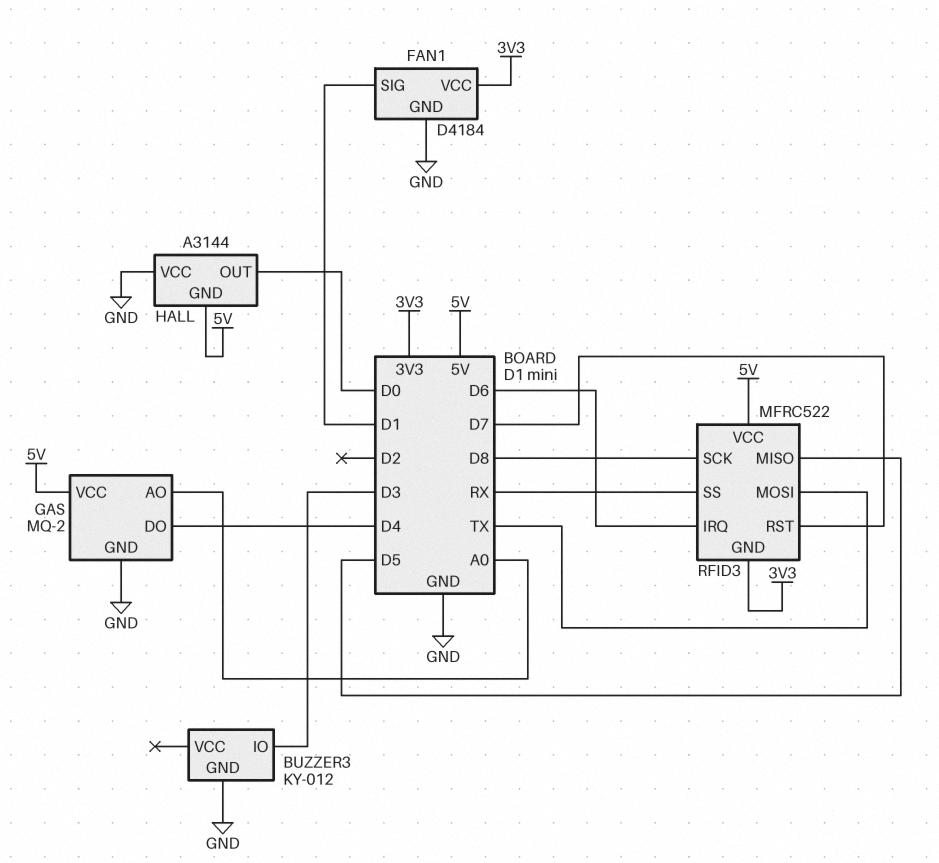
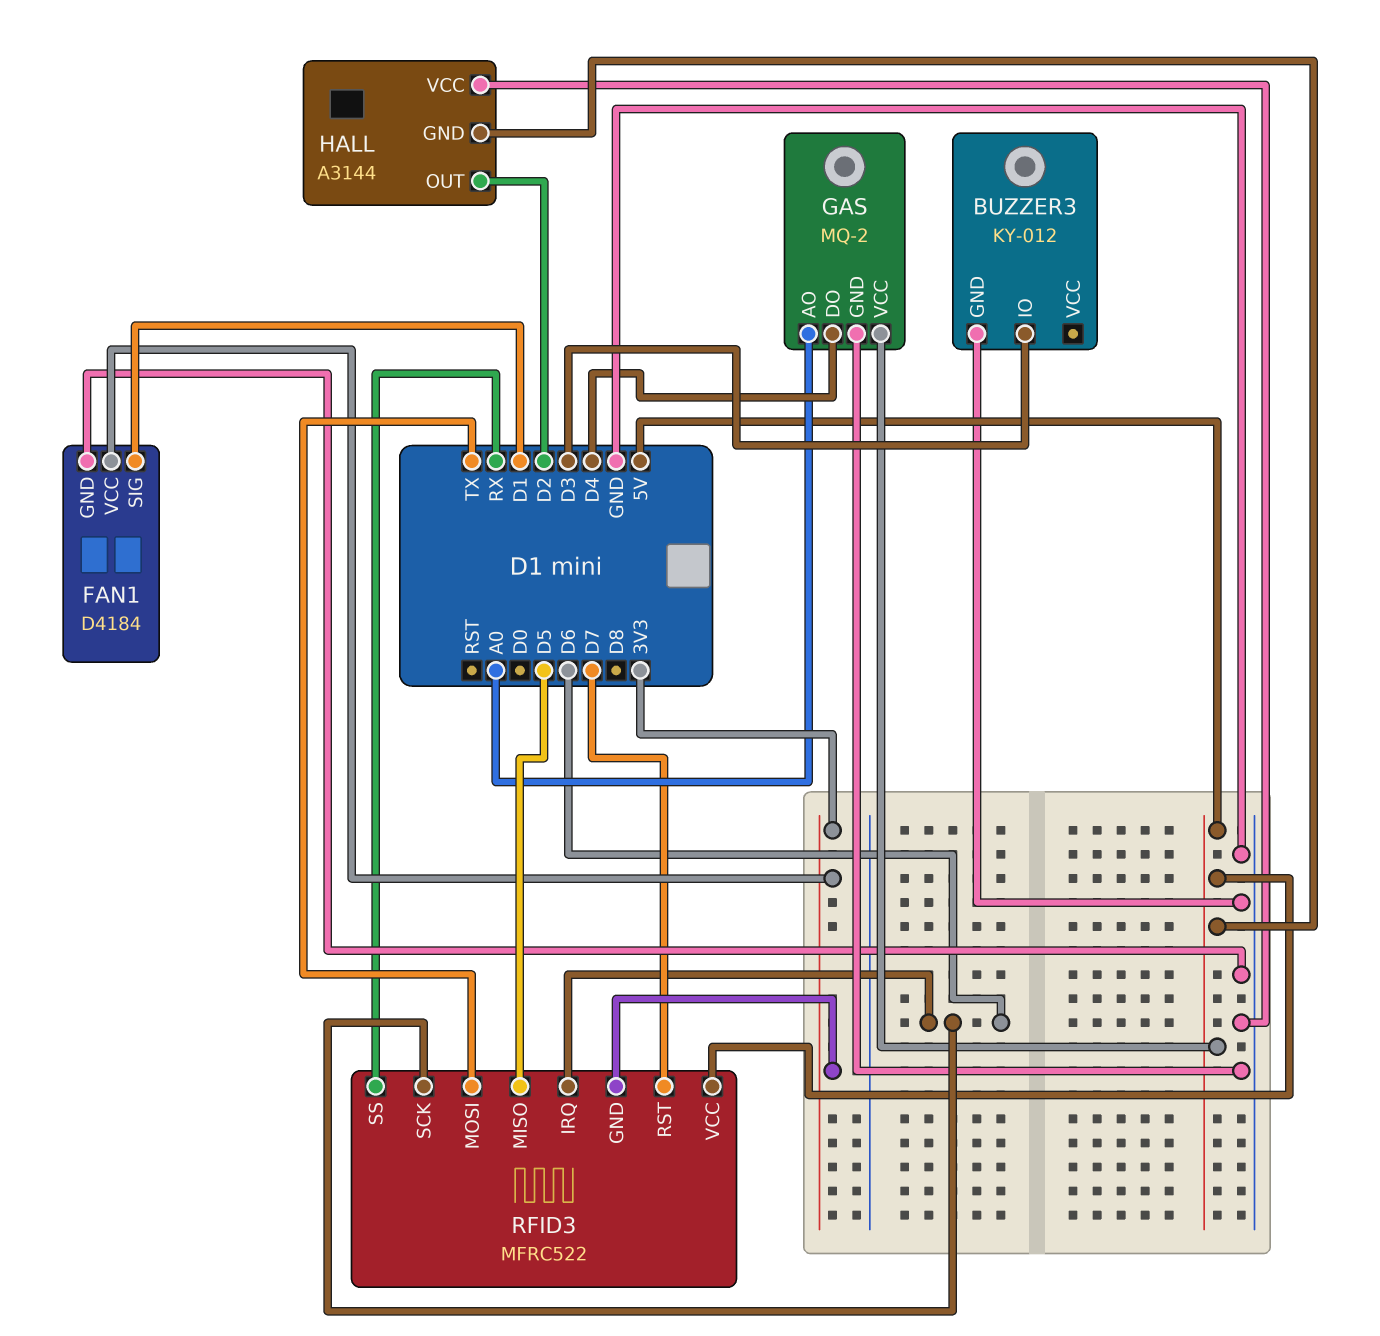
HALL pin OUT: D0 -> D2
RFID3 pin SCK: D8 -> D6

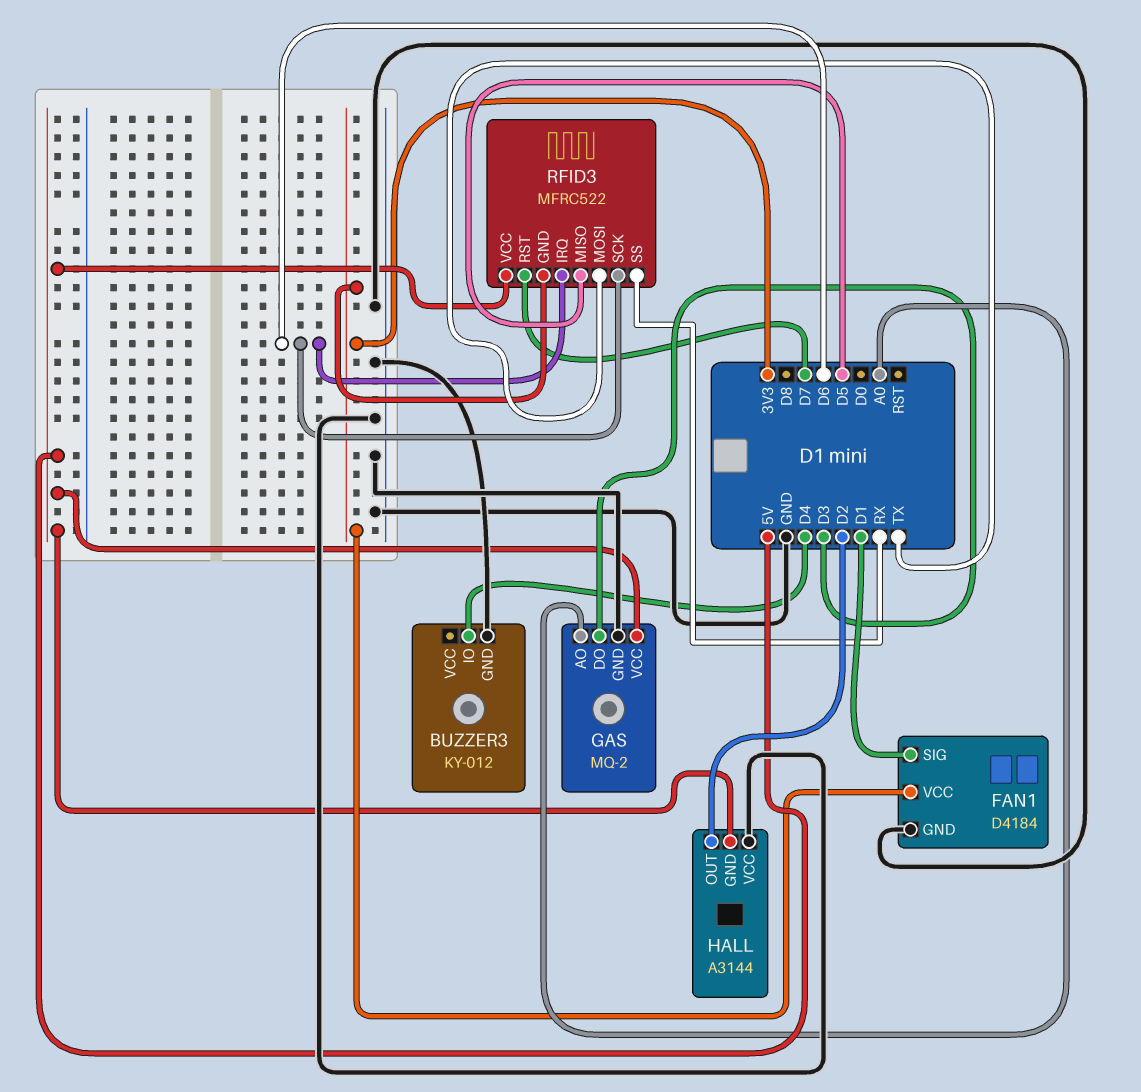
BUZZER3 pin IO: D3 -> D4
GAS pin DO: D4 -> D3

